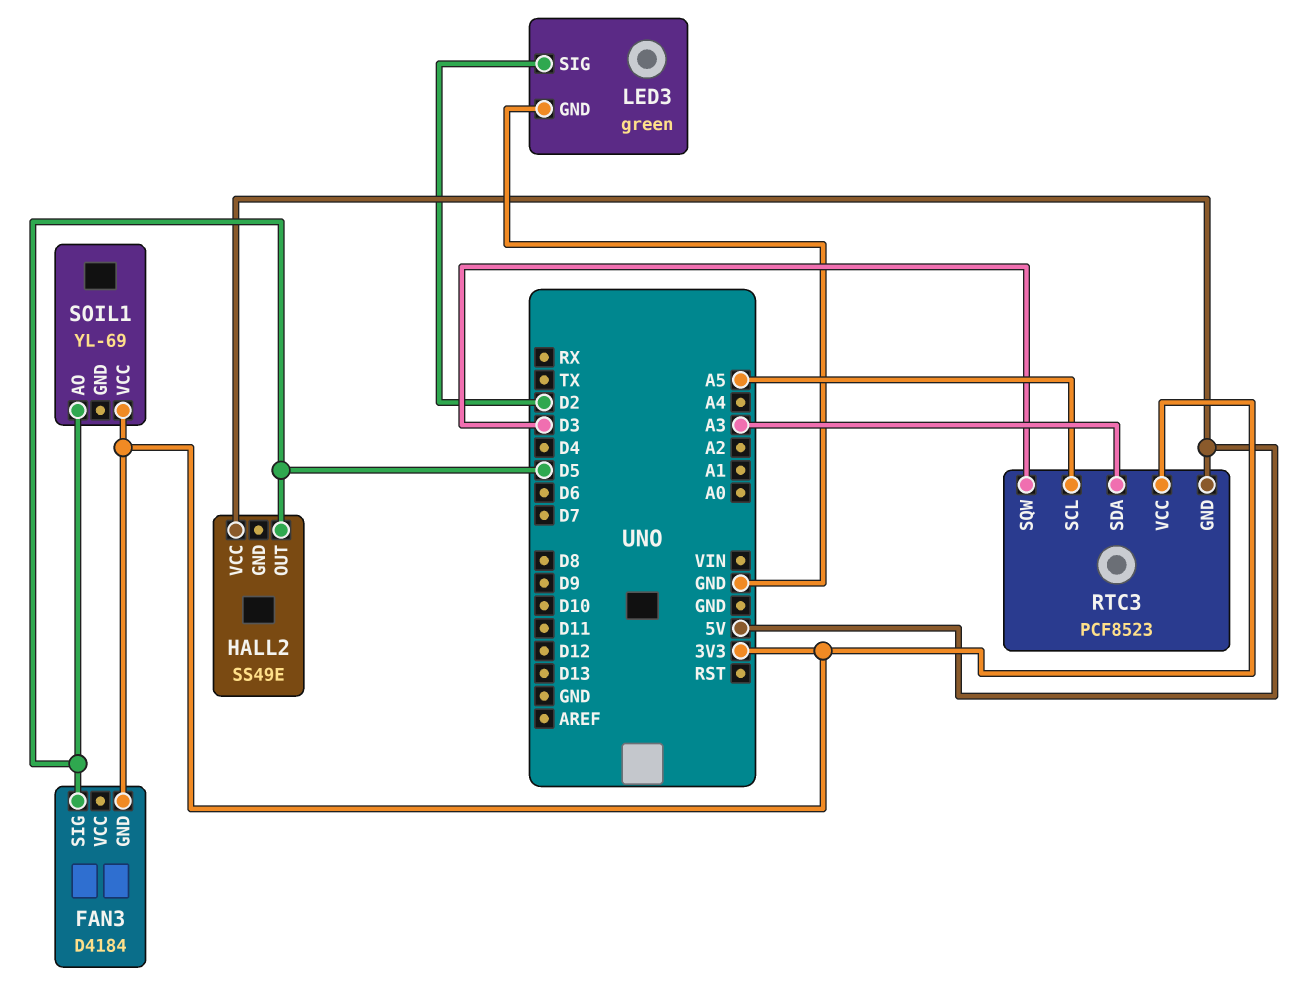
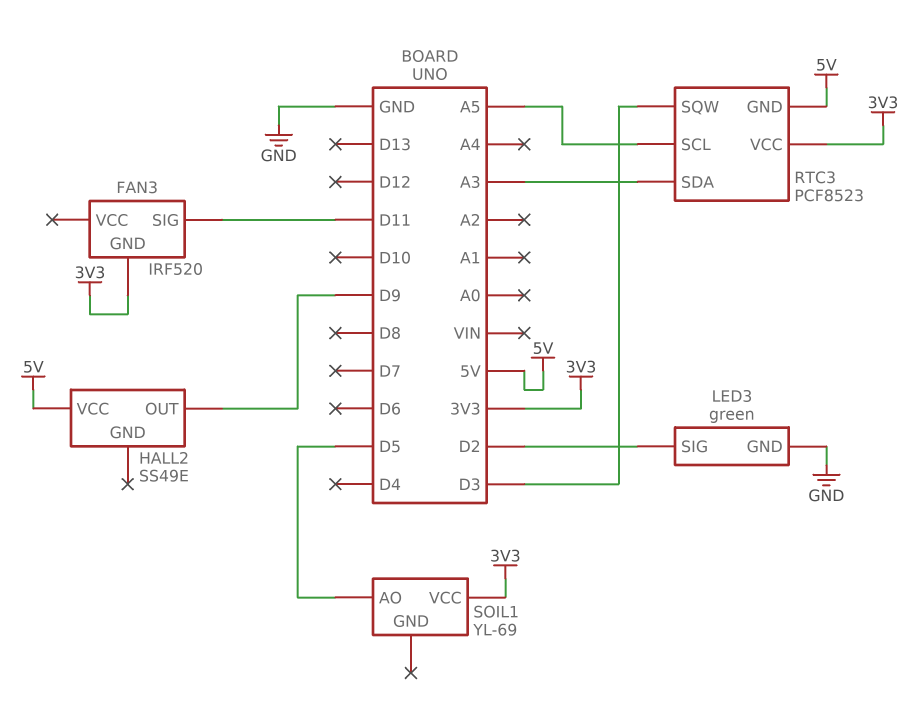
FAN3: D4184 -> IRF520
FAN3 pin SIG: D5 -> D11
HALL2 pin OUT: D5 -> D9

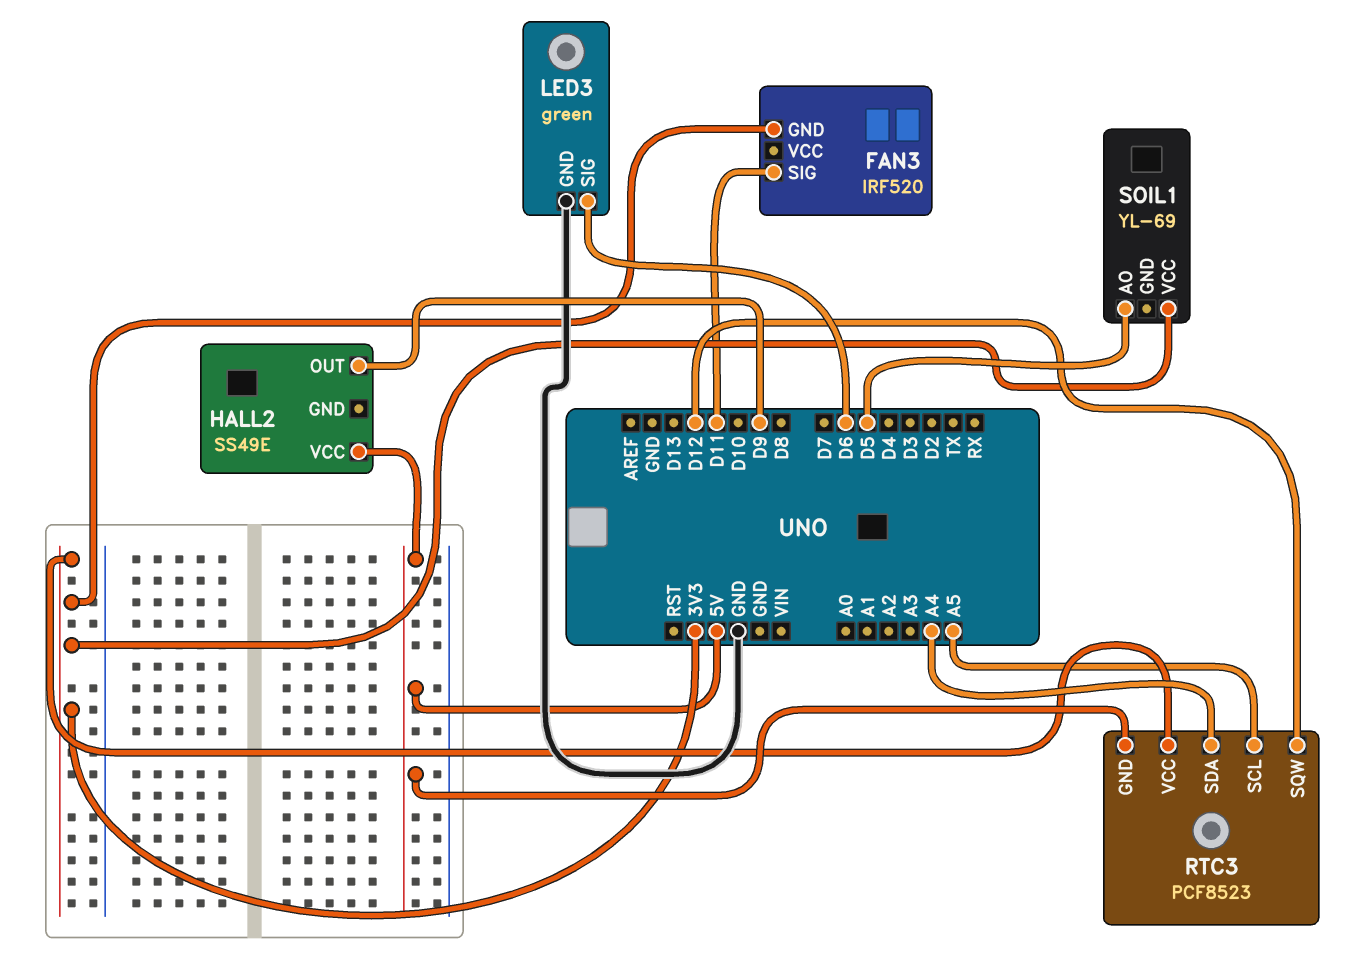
LED3 pin SIG: D2 -> D6
RTC3 pin SDA: A3 -> A4
RTC3 pin SQW: D3 -> D12

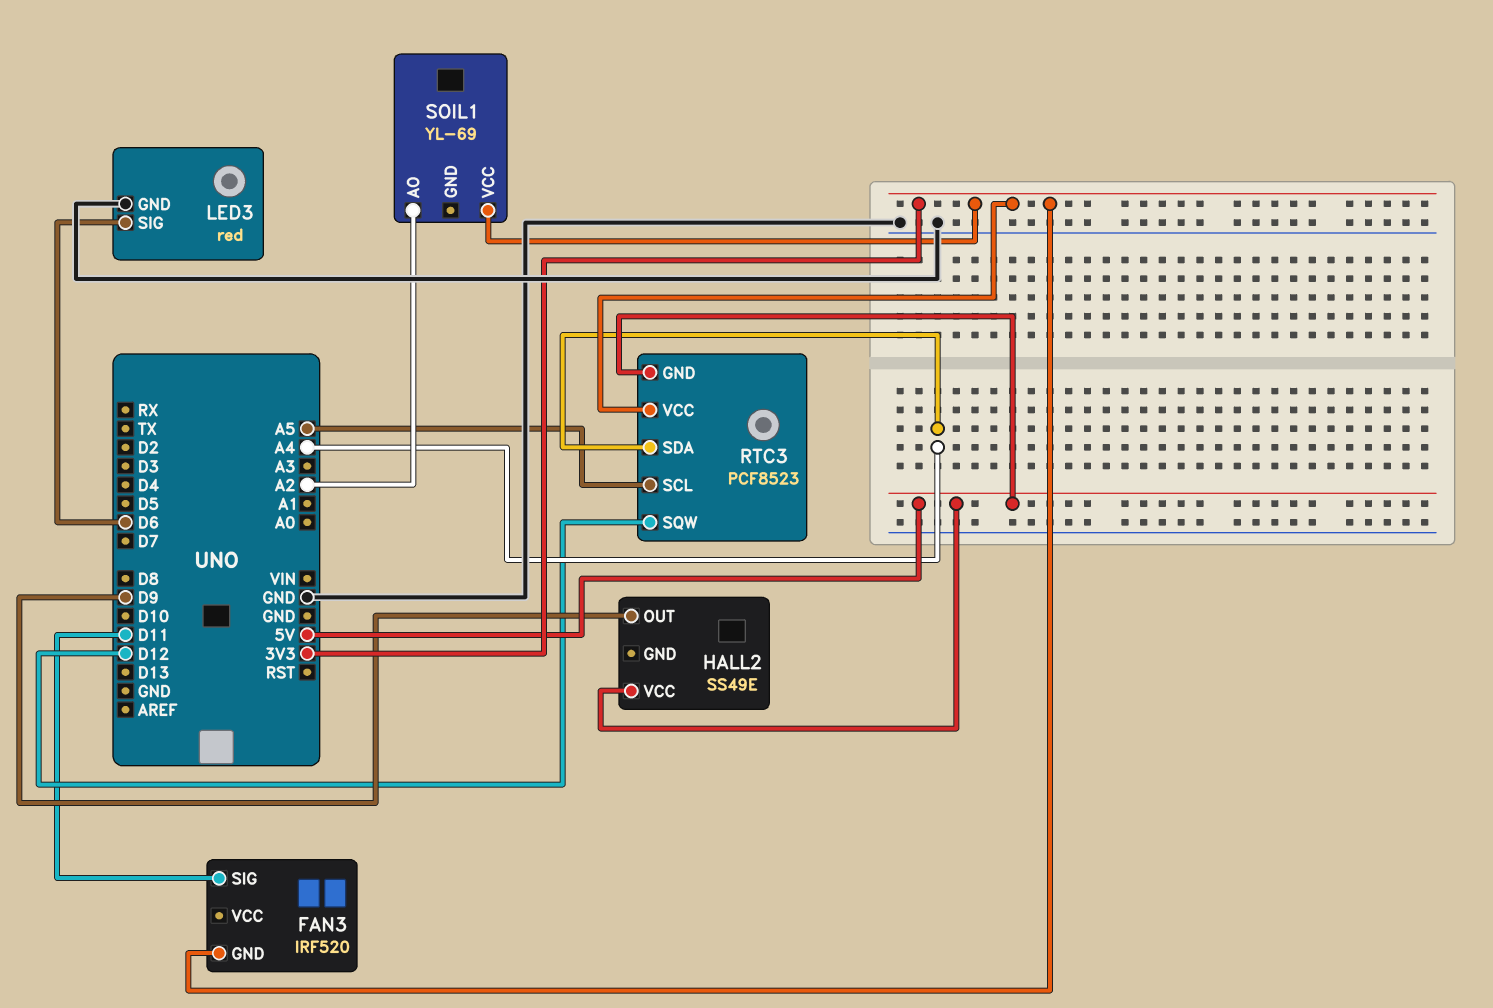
LED3: green -> red
SOIL1 pin AO: D5 -> A2

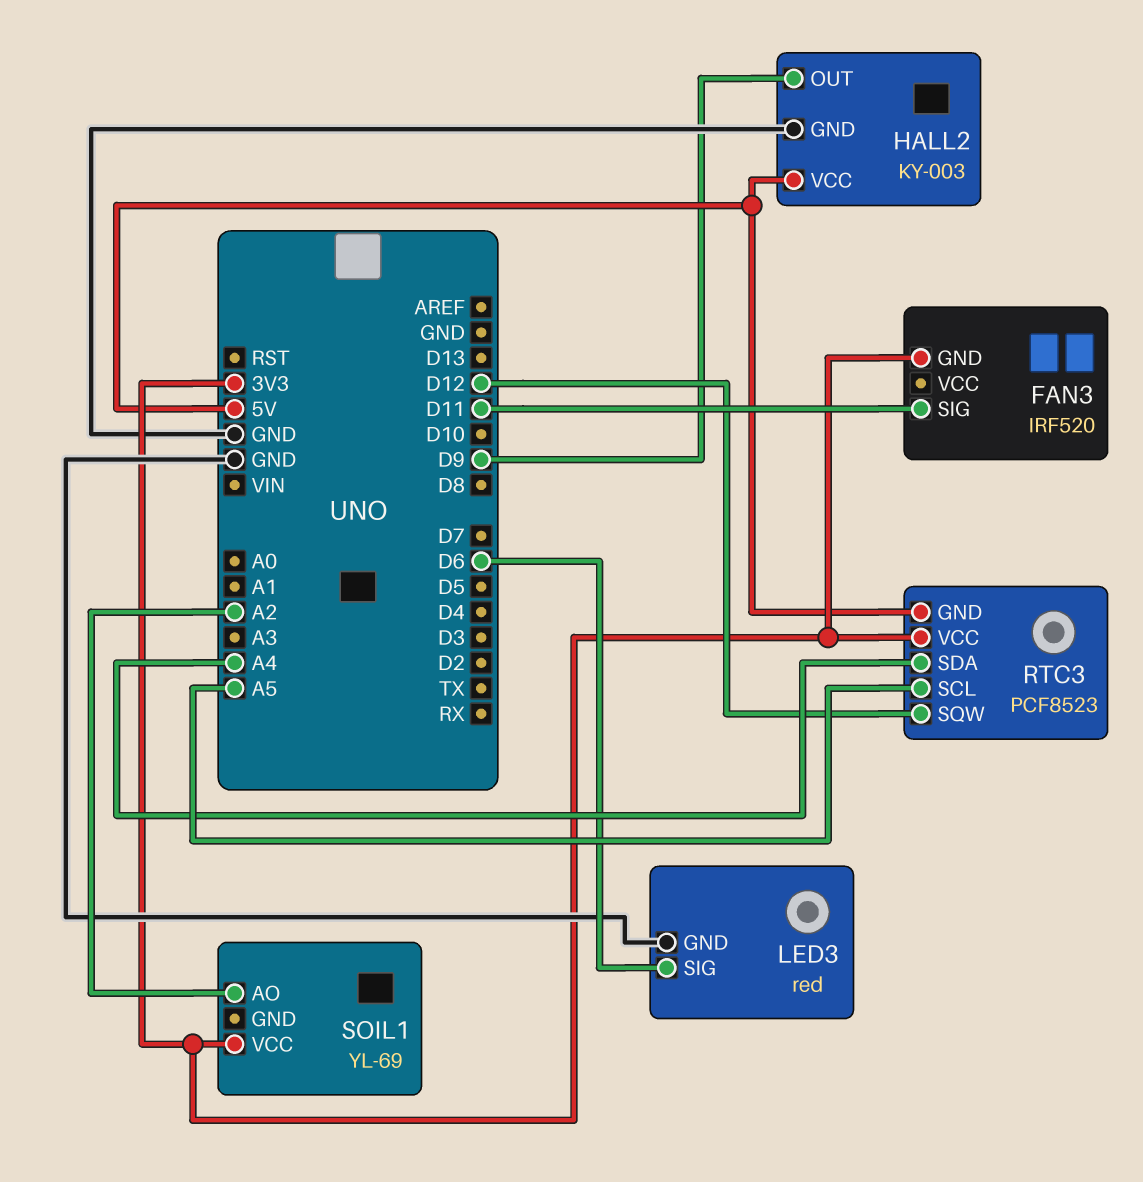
HALL2: SS49E -> KY-003
HALL2 pin GND: none -> GND

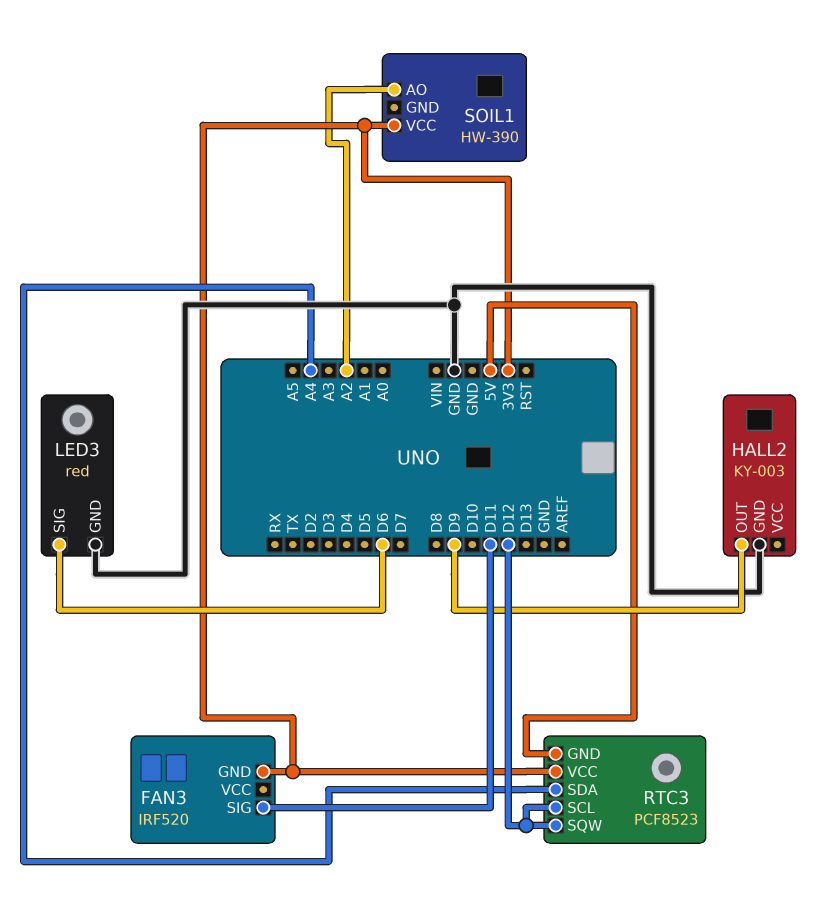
HALL2 pin VCC: 5V -> none
RTC3 pin SCL: A5 -> D12
SOIL1: YL-69 -> HW-390

